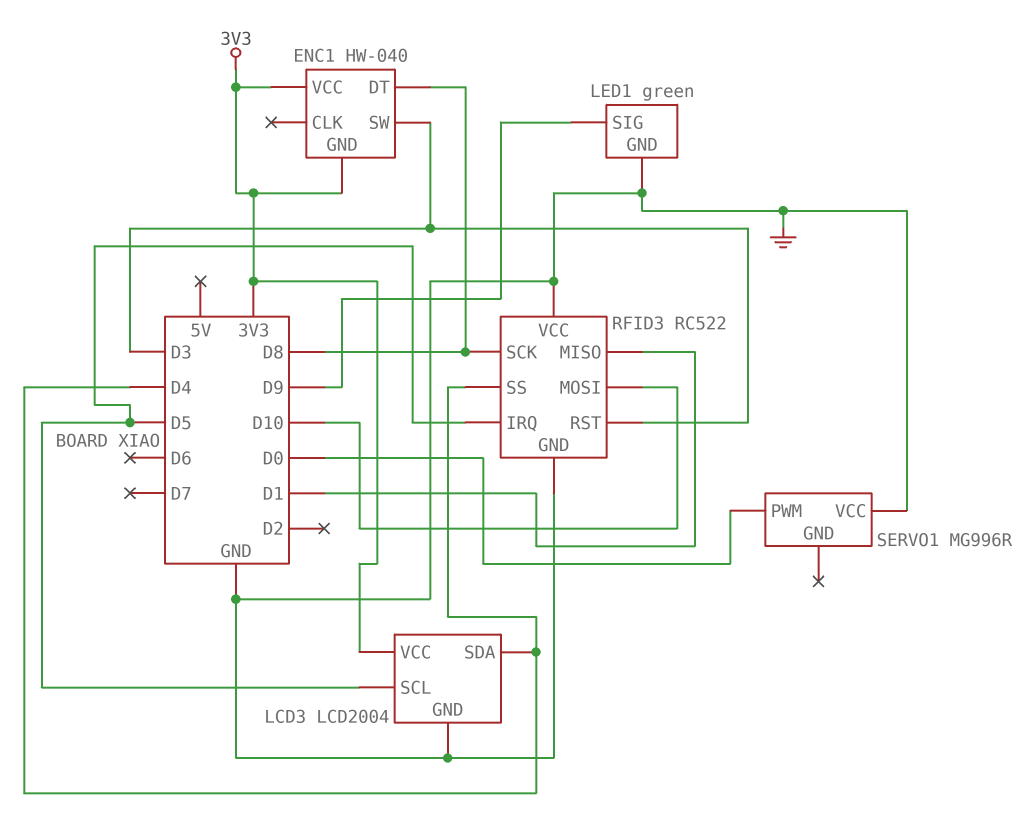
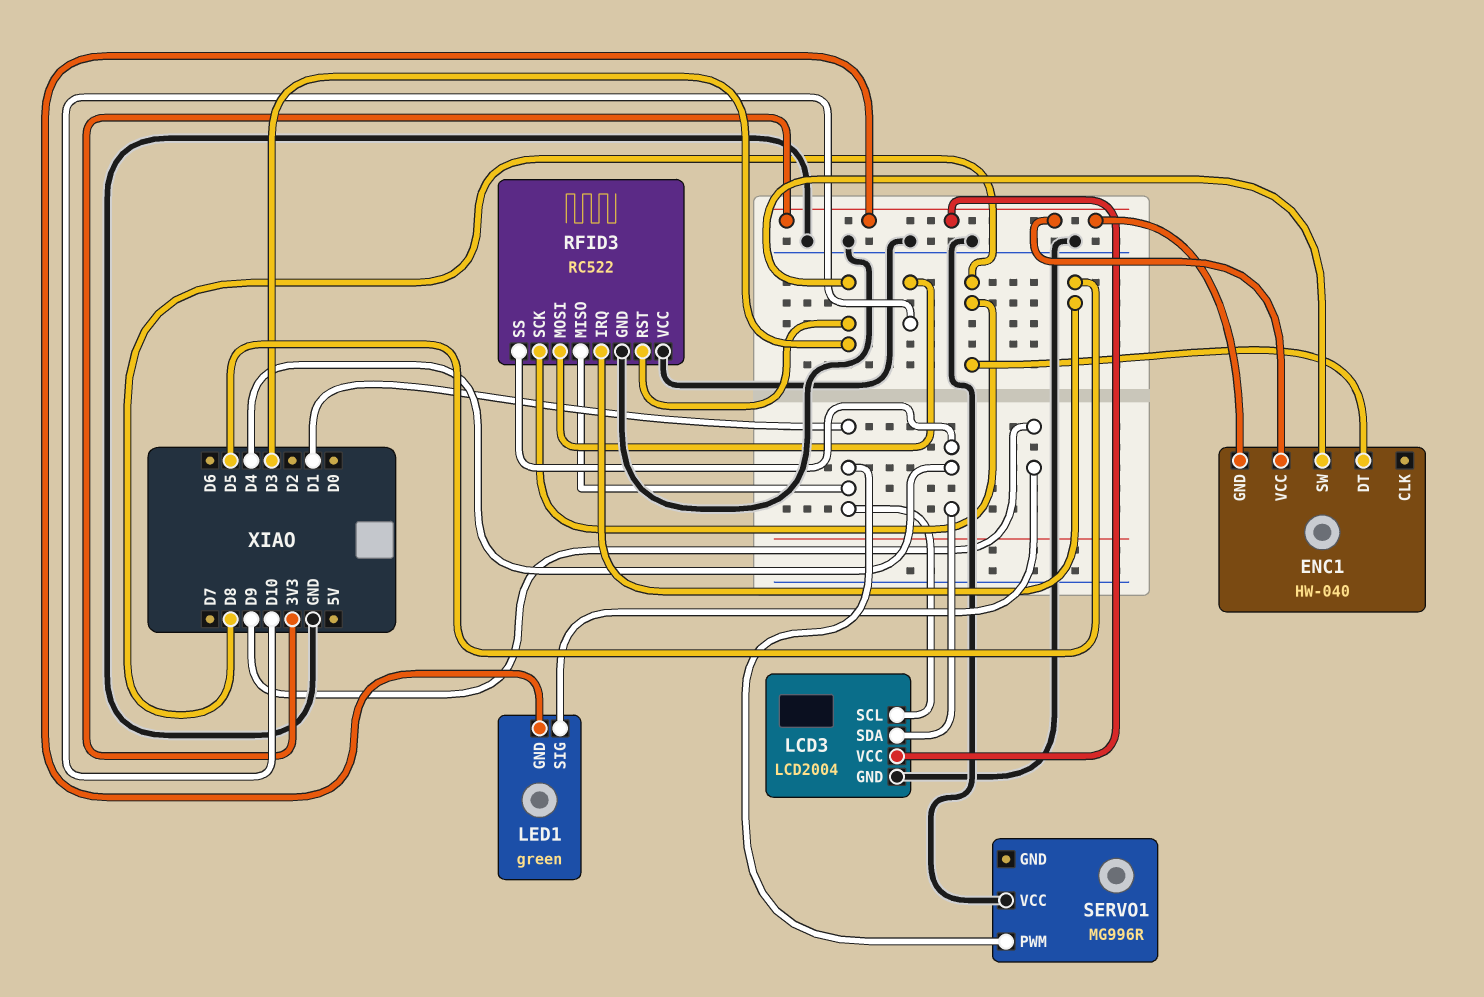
LCD3 pin SCL: D5 -> D1
LED1 pin GND: GND -> 3V3
SERVO1 pin PWM: D0 -> D1

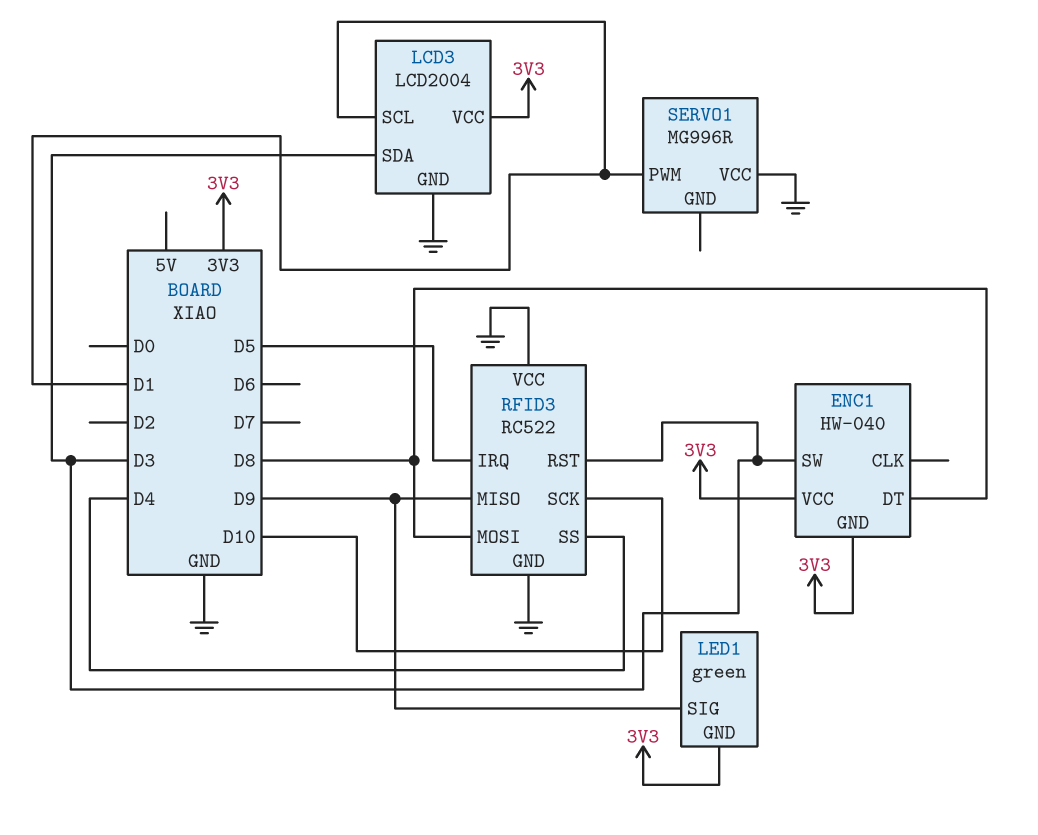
LCD3 pin SDA: D4 -> D3
RFID3 pin MISO: D1 -> D9
RFID3 pin MOSI: D10 -> D8
RFID3 pin SCK: D8 -> D10

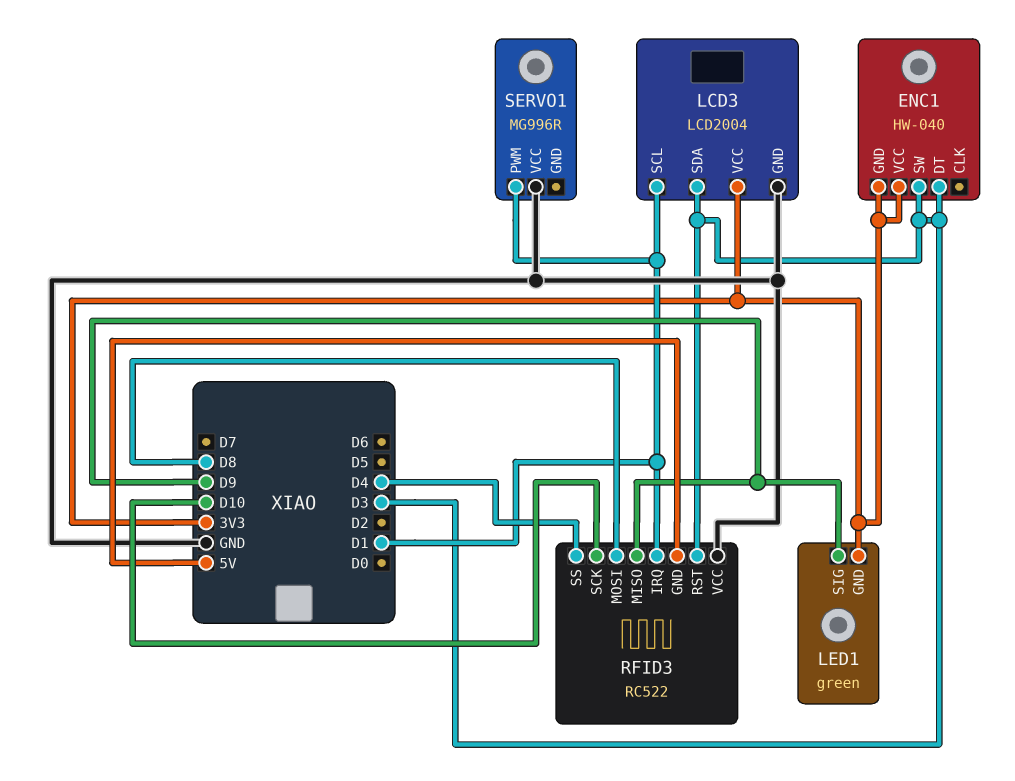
ENC1 pin DT: D8 -> D3
RFID3 pin GND: GND -> 5V
RFID3 pin IRQ: D5 -> D1

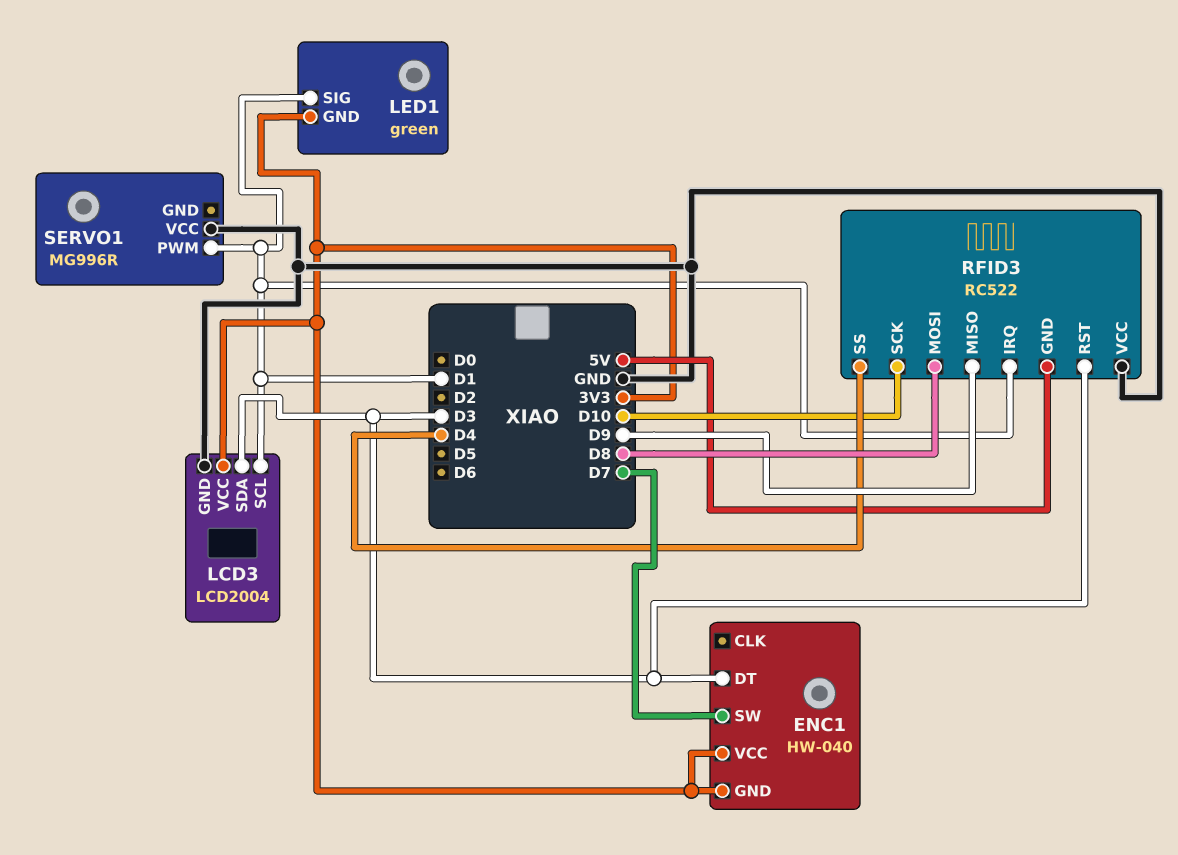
ENC1 pin SW: D3 -> D7
LED1 pin SIG: D9 -> D1

